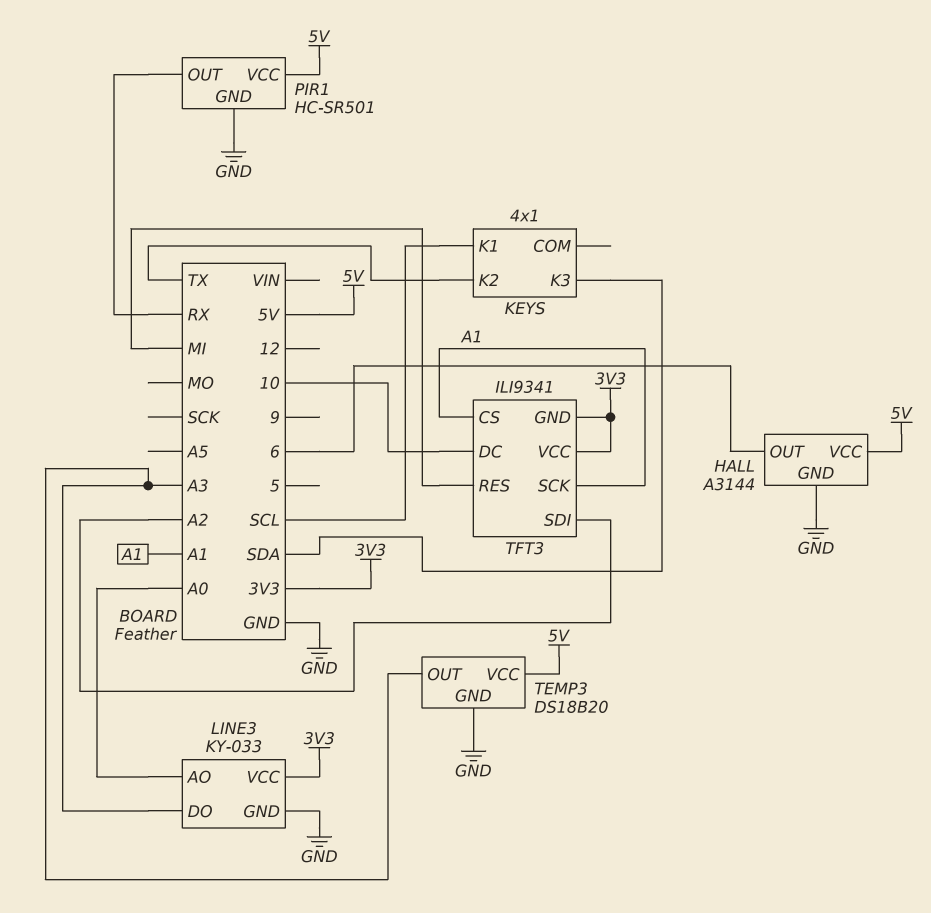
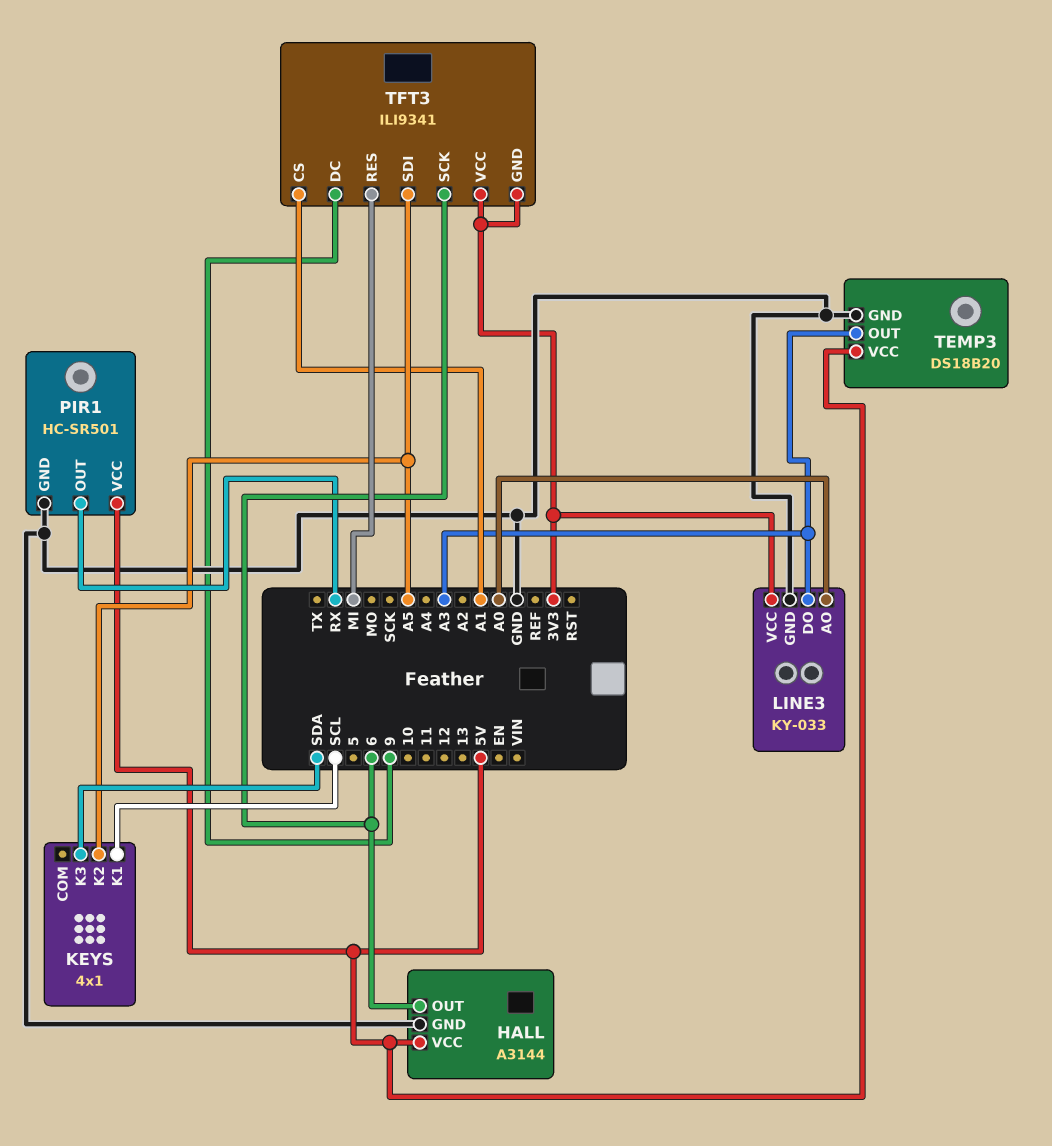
KEYS pin K2: TX -> A5
TFT3 pin DC: 10 -> 9
TFT3 pin SCK: A1 -> 6
TFT3 pin SDI: A2 -> A5

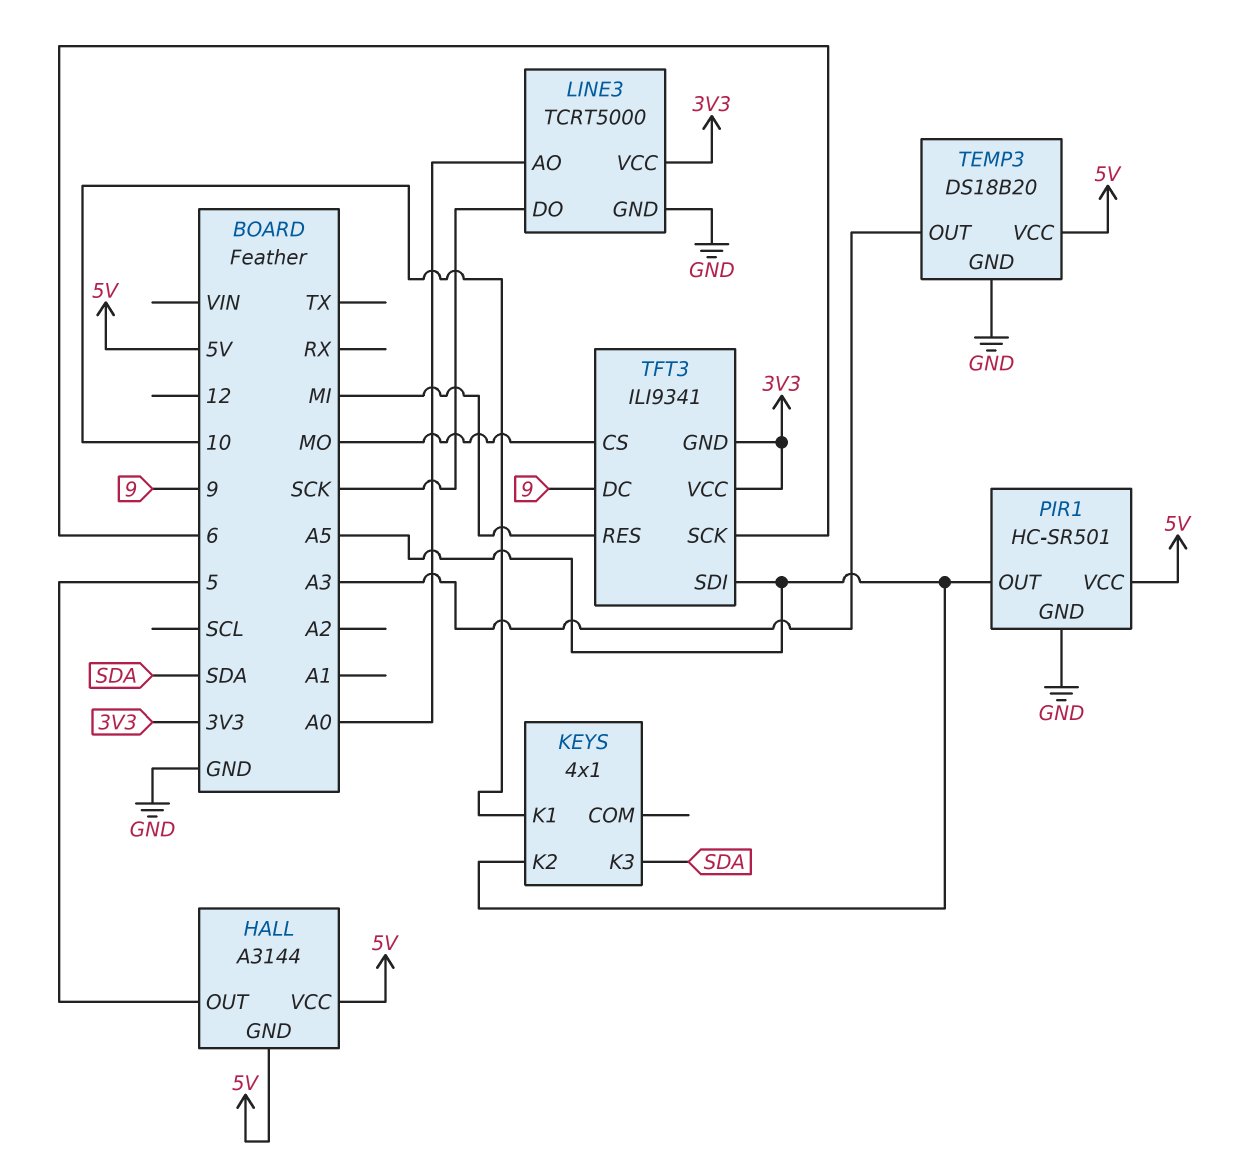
HALL pin GND: GND -> 5V
HALL pin OUT: 6 -> 5
KEYS pin K1: SCL -> 10
LINE3: KY-033 -> TCRT5000
LINE3 pin DO: A3 -> SCK
PIR1 pin OUT: RX -> A5
TFT3 pin CS: A1 -> MO

